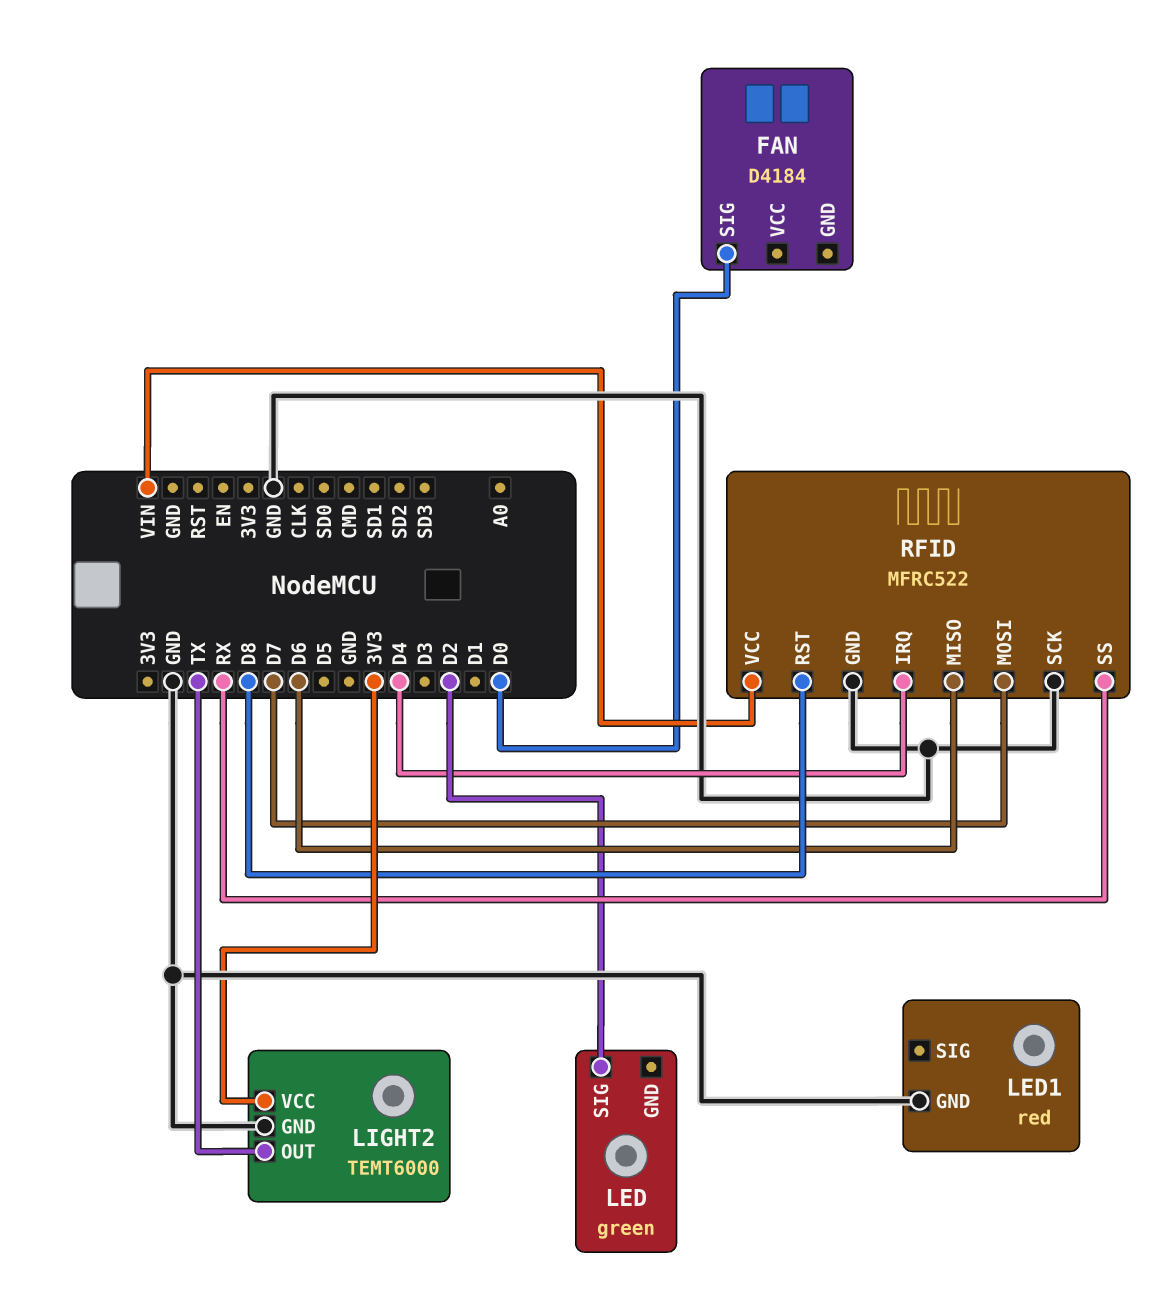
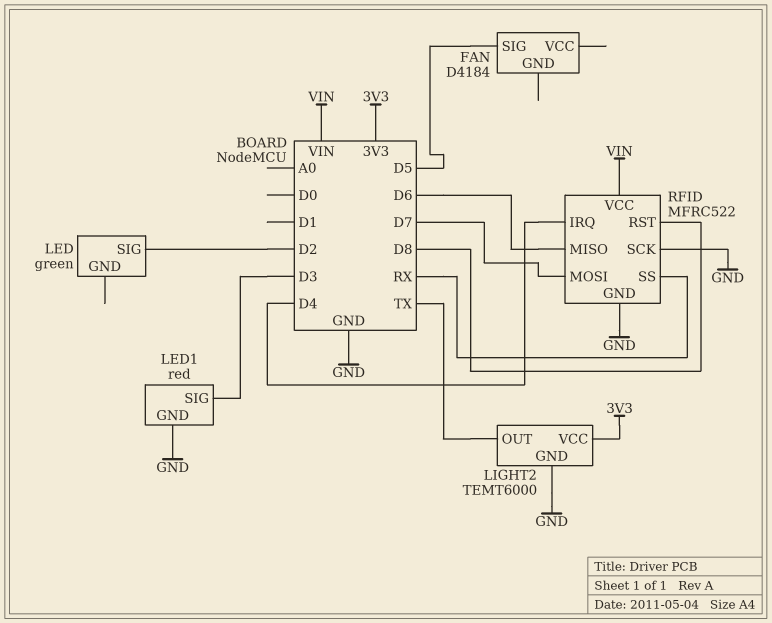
FAN pin SIG: D0 -> D5
LED1 pin SIG: none -> D3

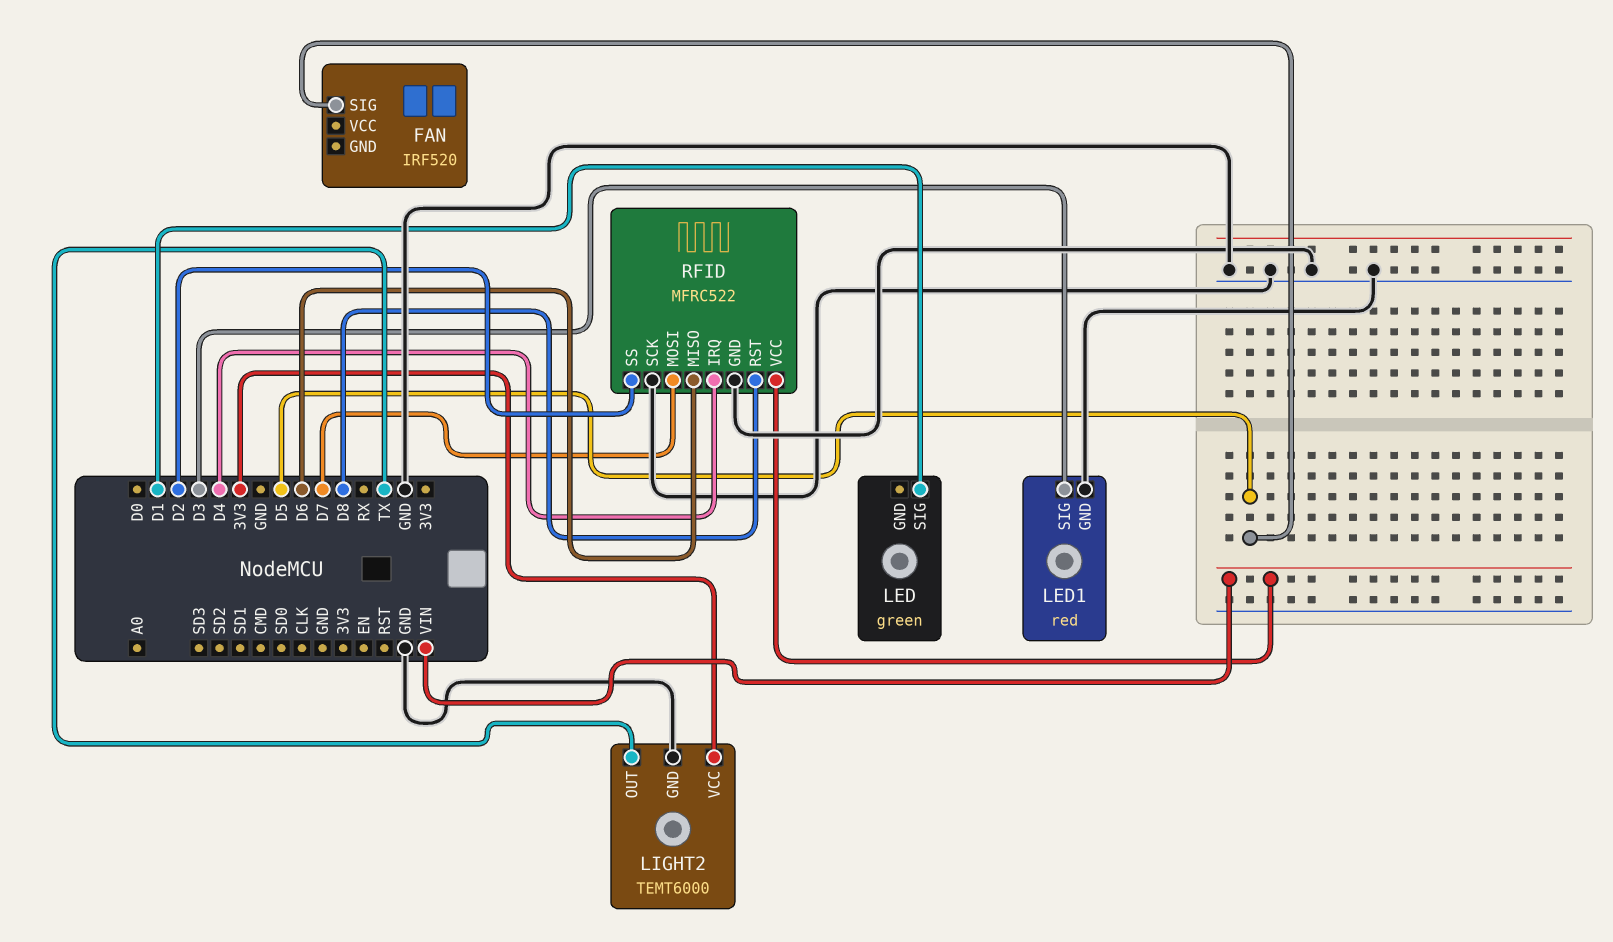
FAN: D4184 -> IRF520
LED pin SIG: D2 -> D1
RFID pin SS: RX -> D2

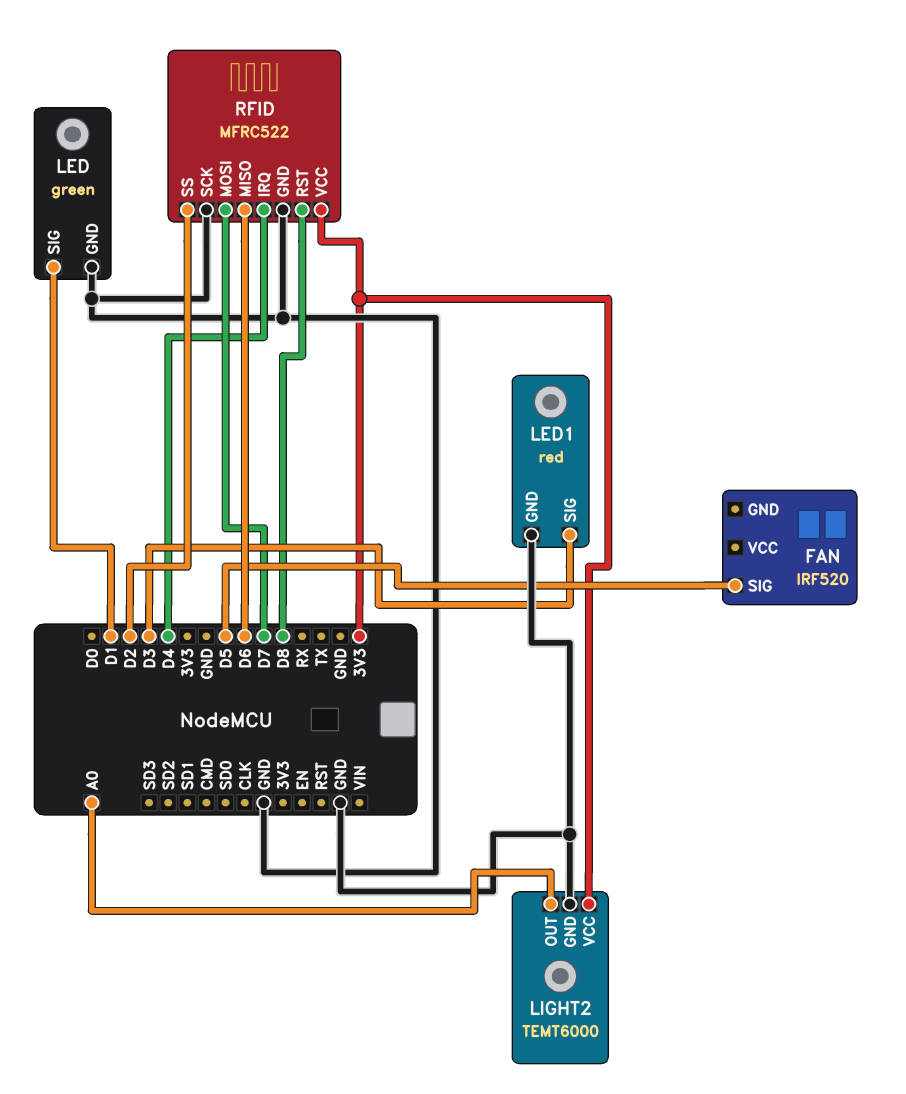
LED pin GND: none -> GND
LIGHT2 pin OUT: TX -> A0
RFID pin VCC: VIN -> 3V3

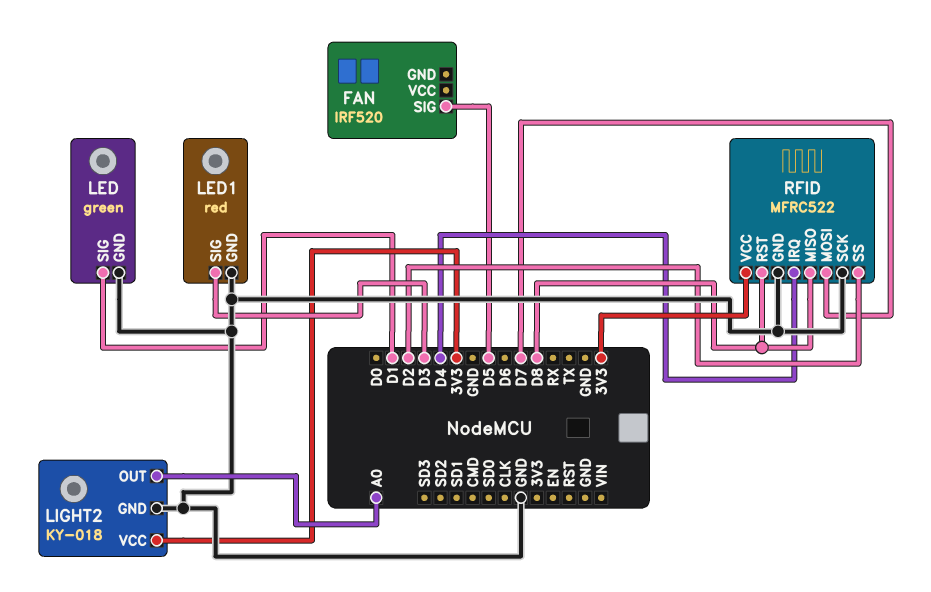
LIGHT2: TEMT6000 -> KY-018
RFID pin MISO: D6 -> D8

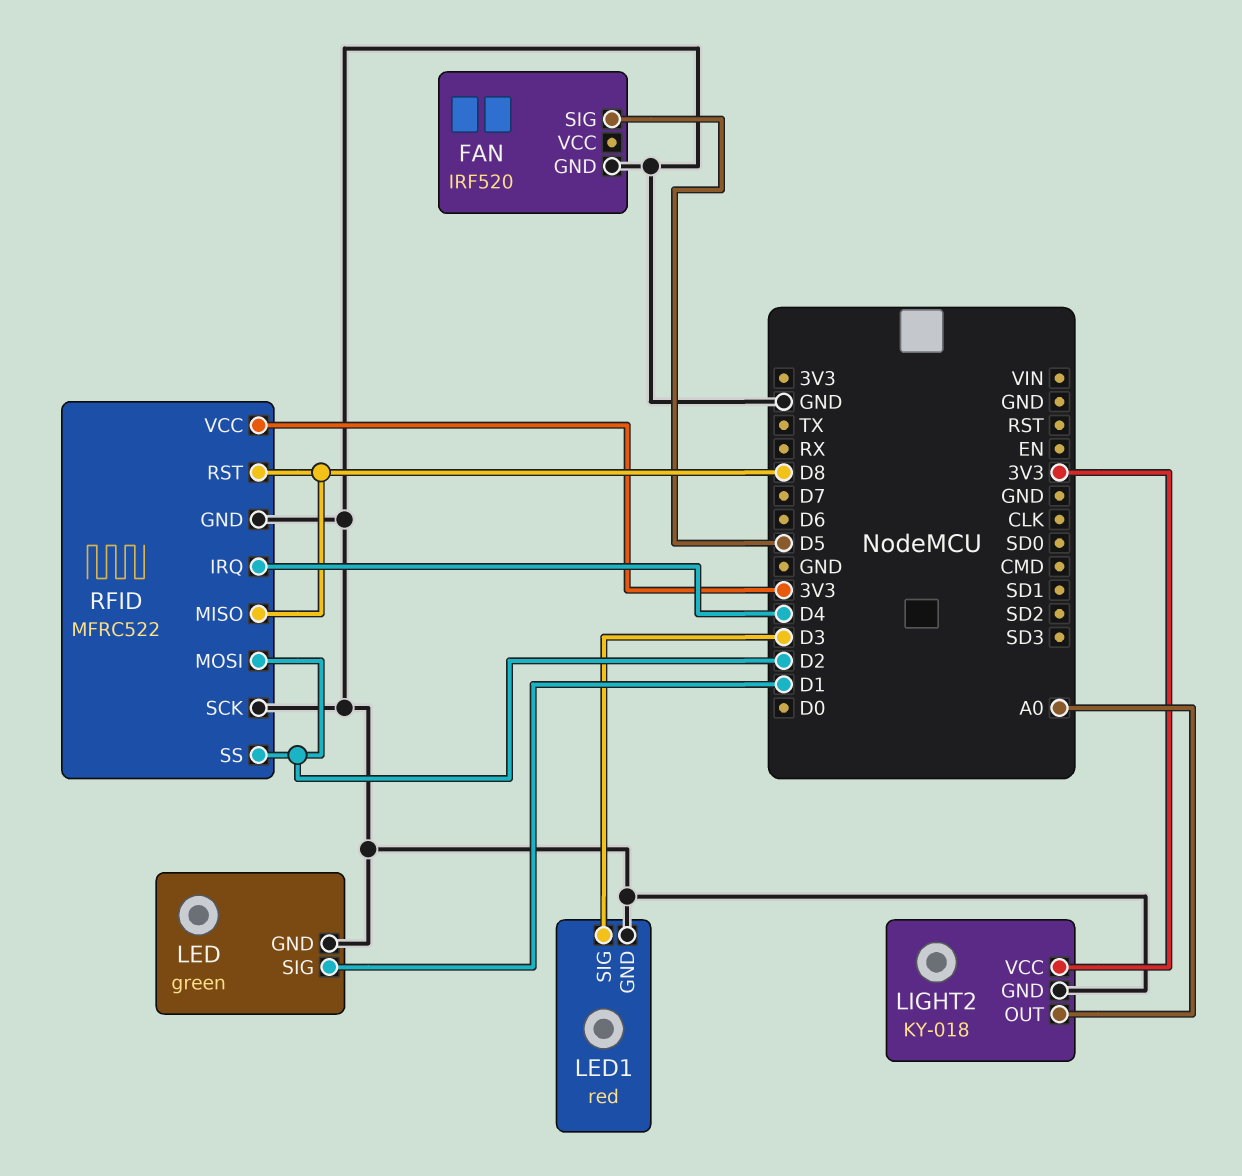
FAN pin GND: none -> GND
RFID pin MOSI: D7 -> D2

